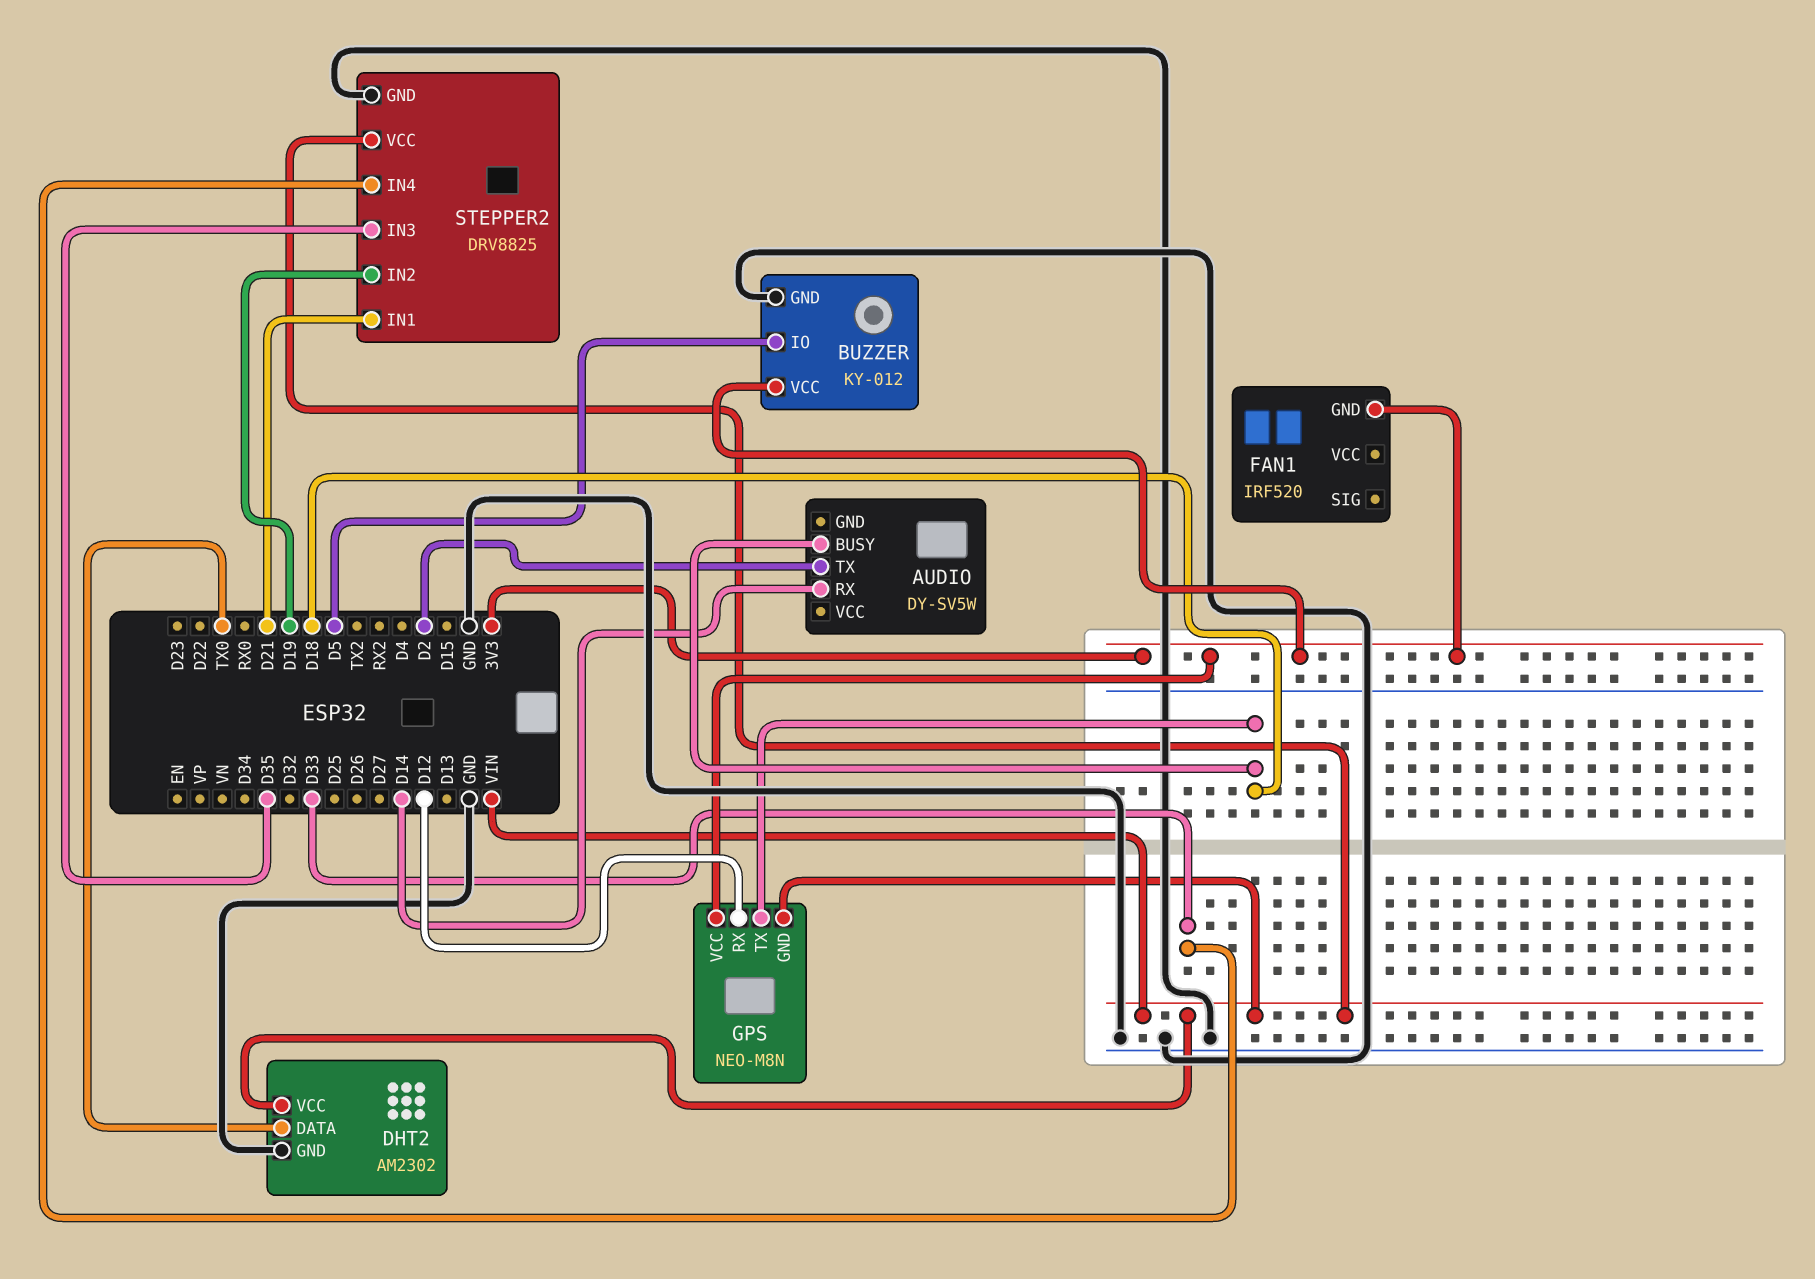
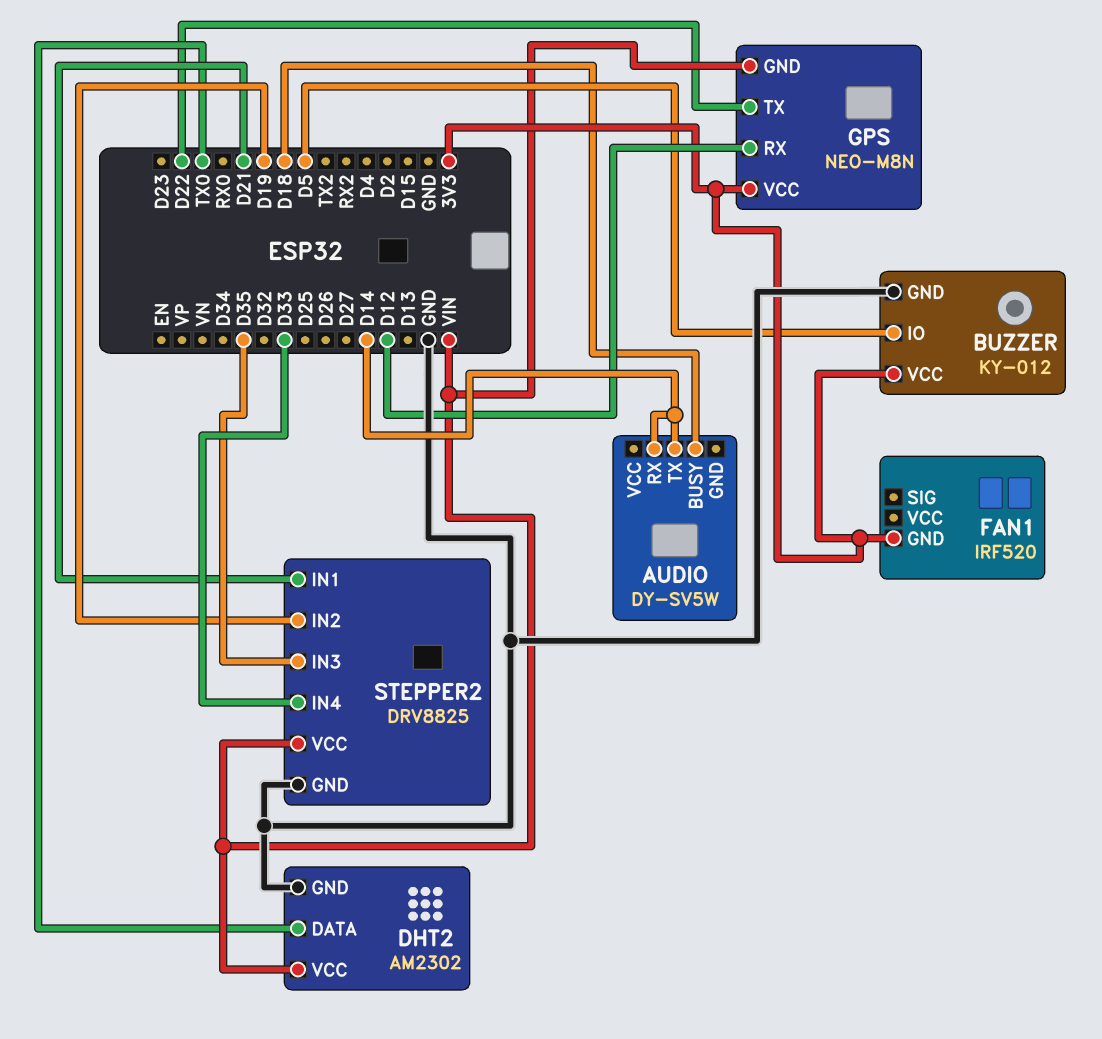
AUDIO pin TX: D2 -> D14
GPS pin TX: D18 -> D22

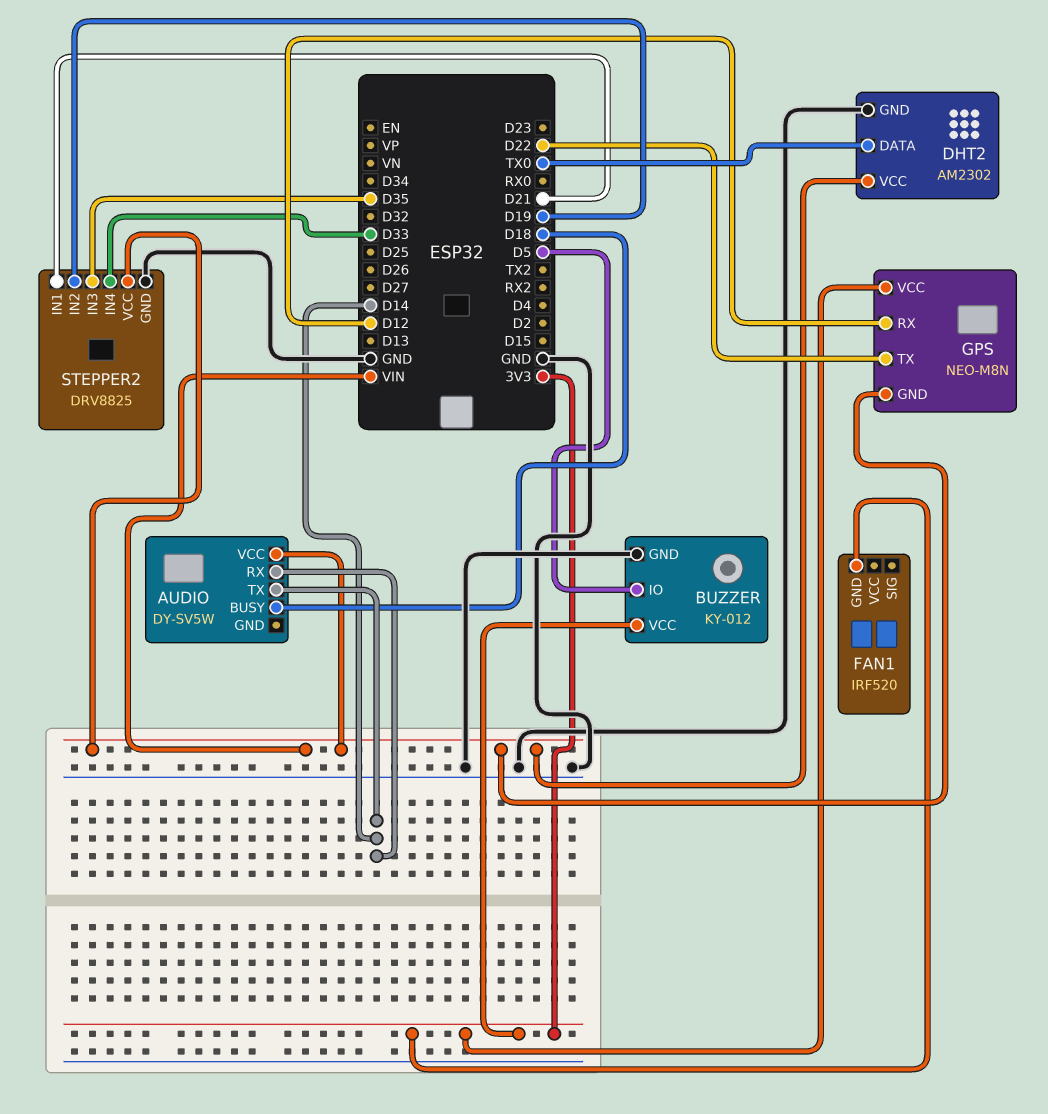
AUDIO pin VCC: none -> VIN

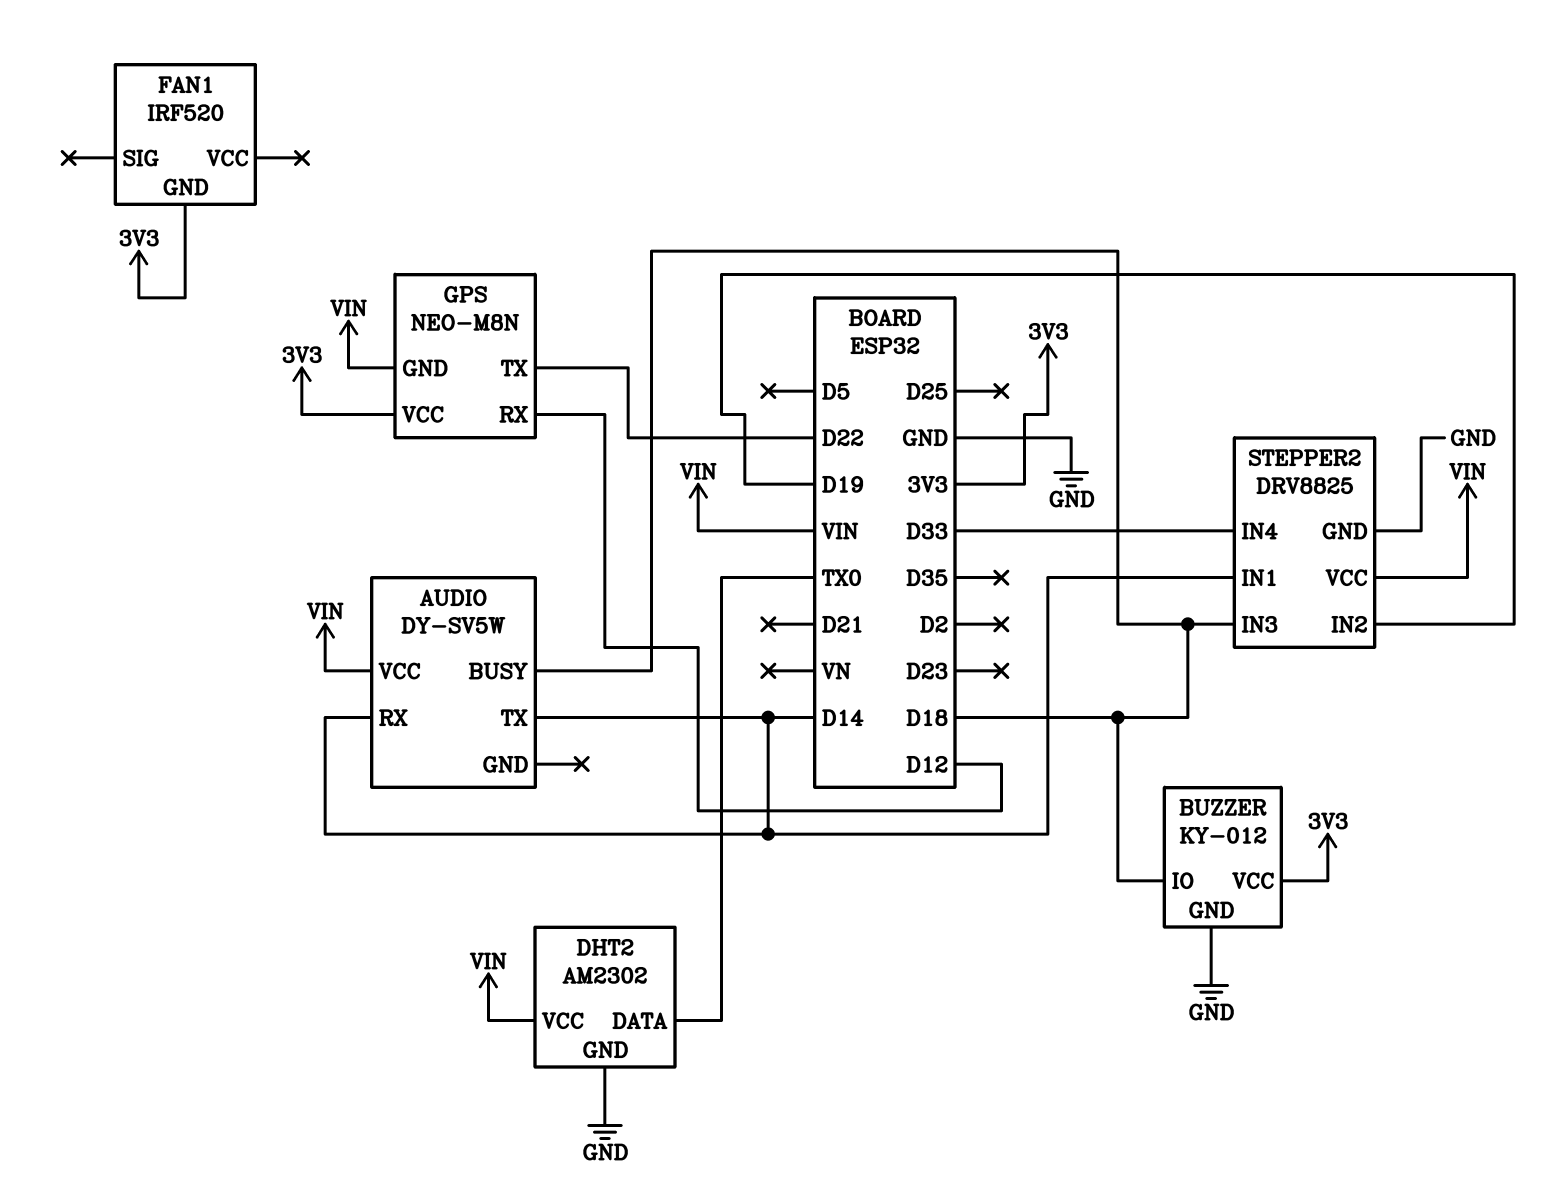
BUZZER pin IO: D5 -> D18
STEPPER2 pin IN1: D21 -> D14
STEPPER2 pin IN3: D35 -> D18

